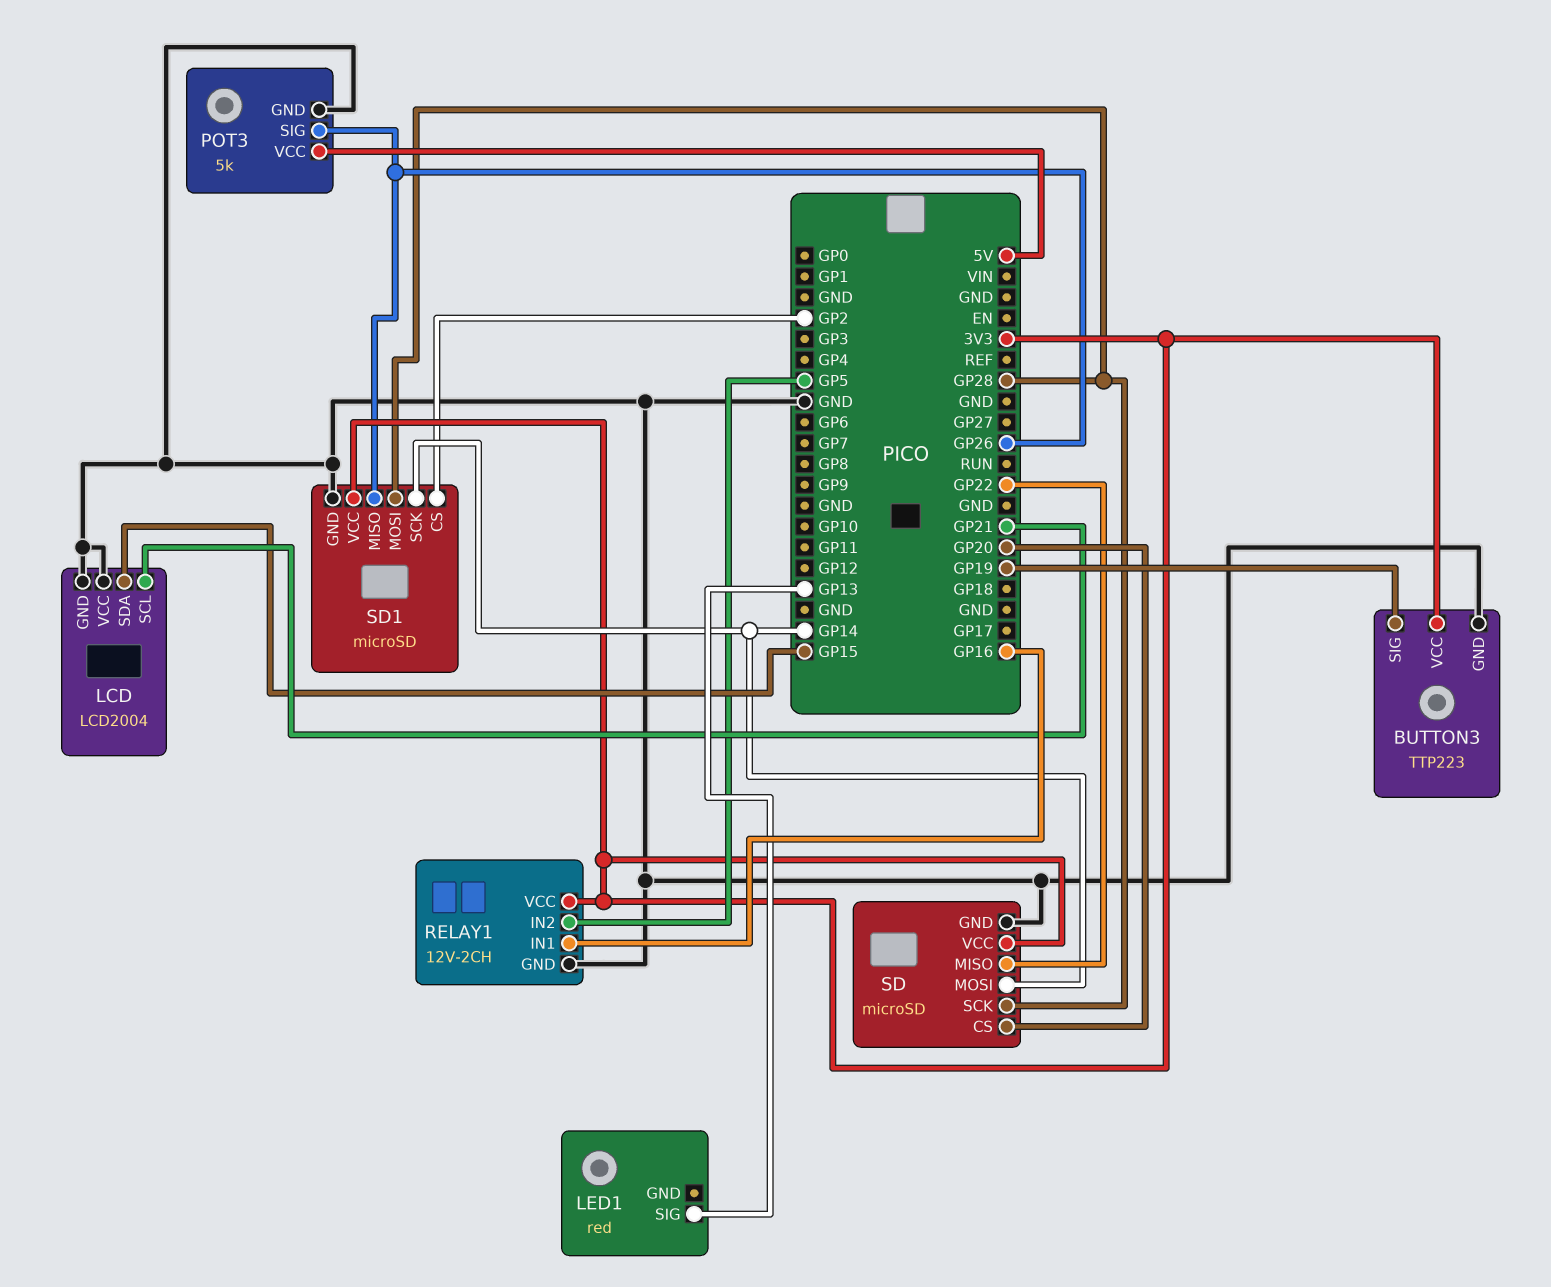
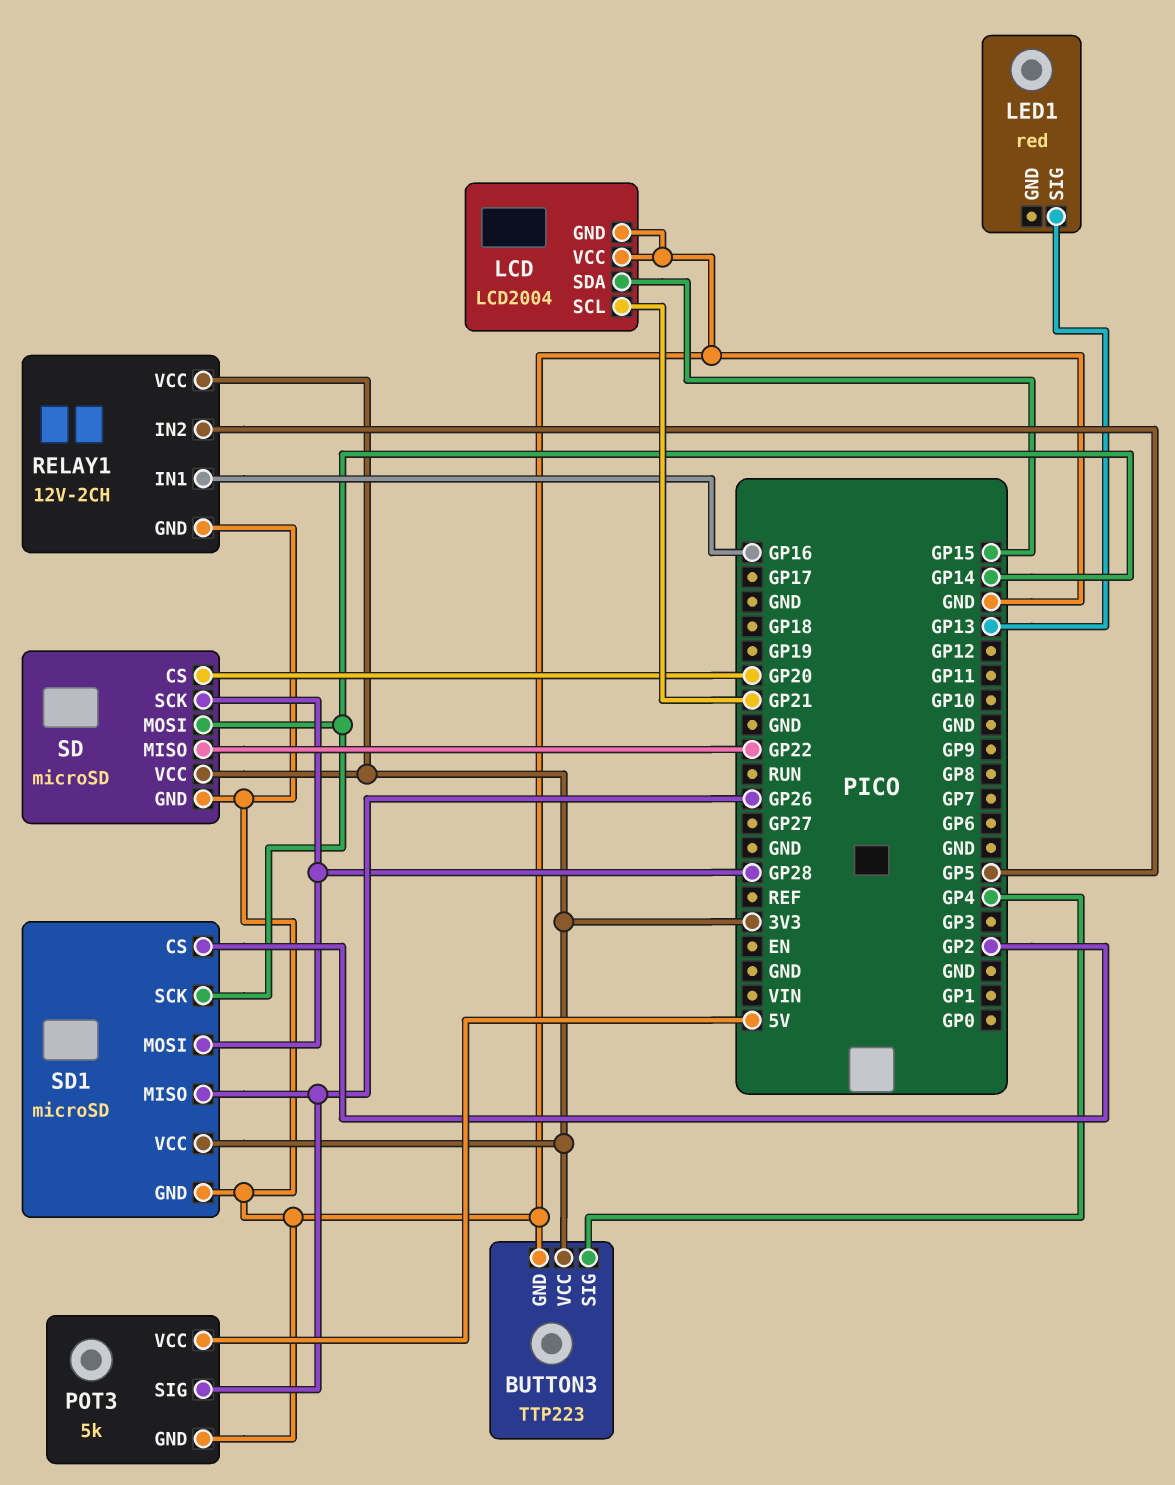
BUTTON3 pin SIG: GP19 -> GP4

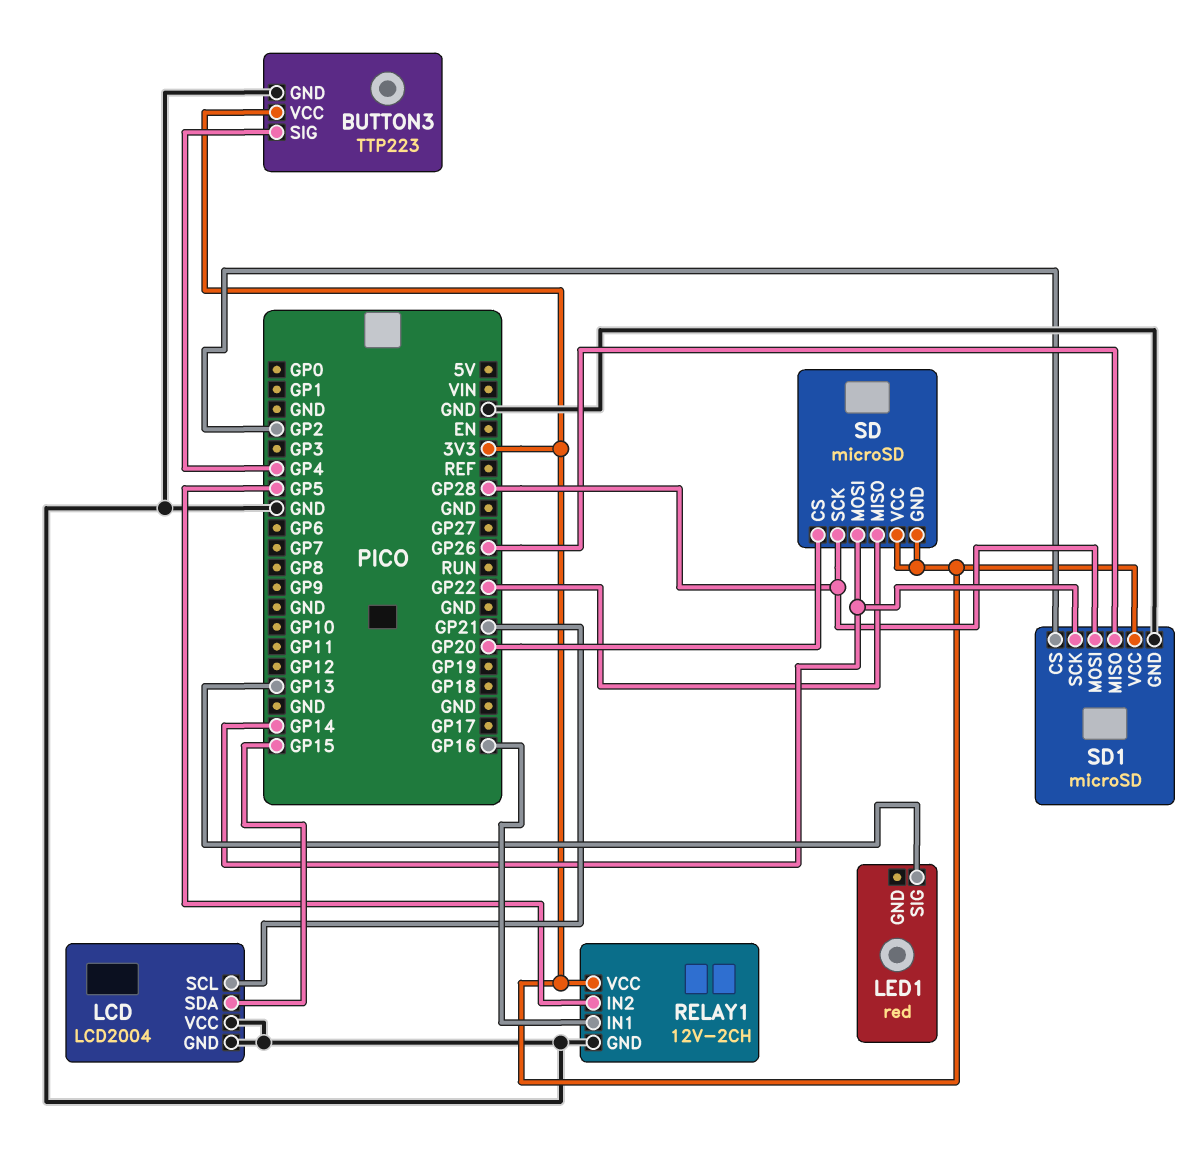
POT3: 5k -> none
POT3 pin GND: GND -> none
POT3 pin SIG: GP26 -> none
POT3 pin VCC: 5V -> none
SD pin GND: GND -> 3V3

